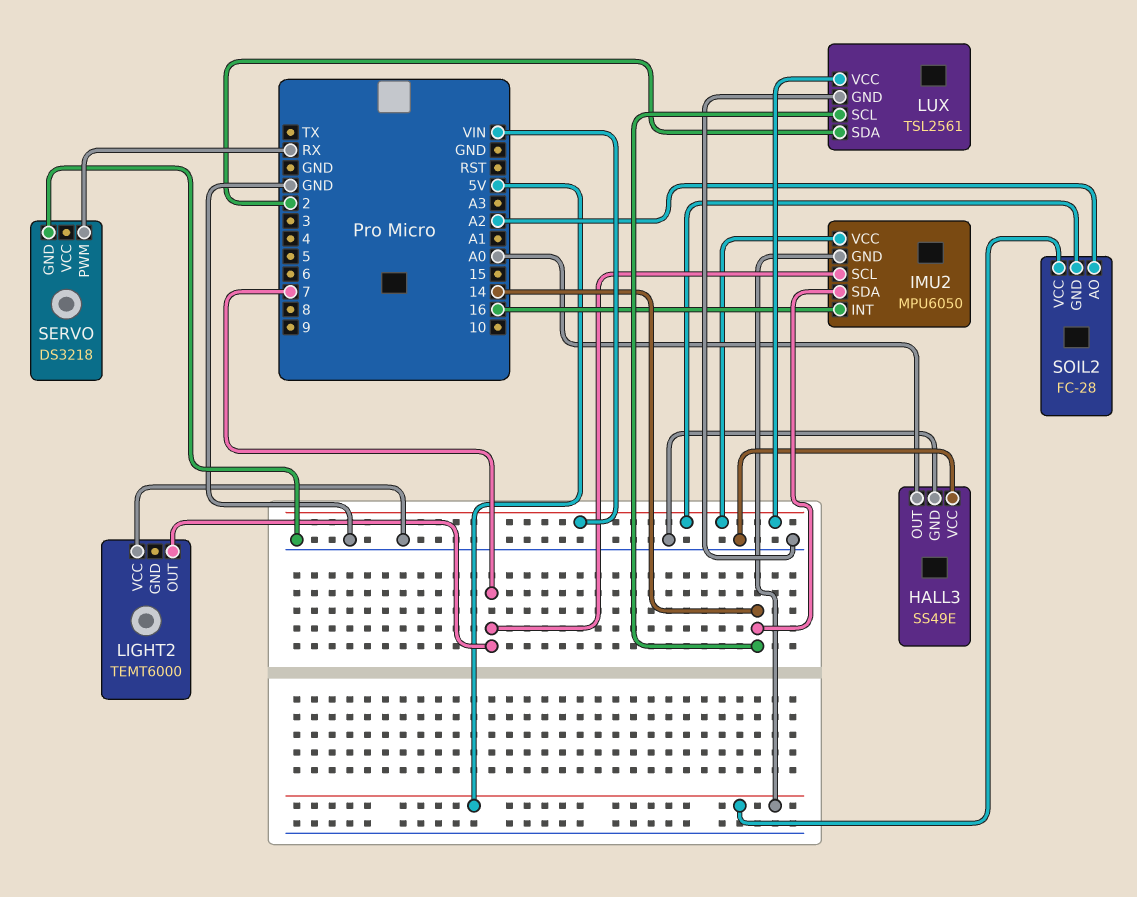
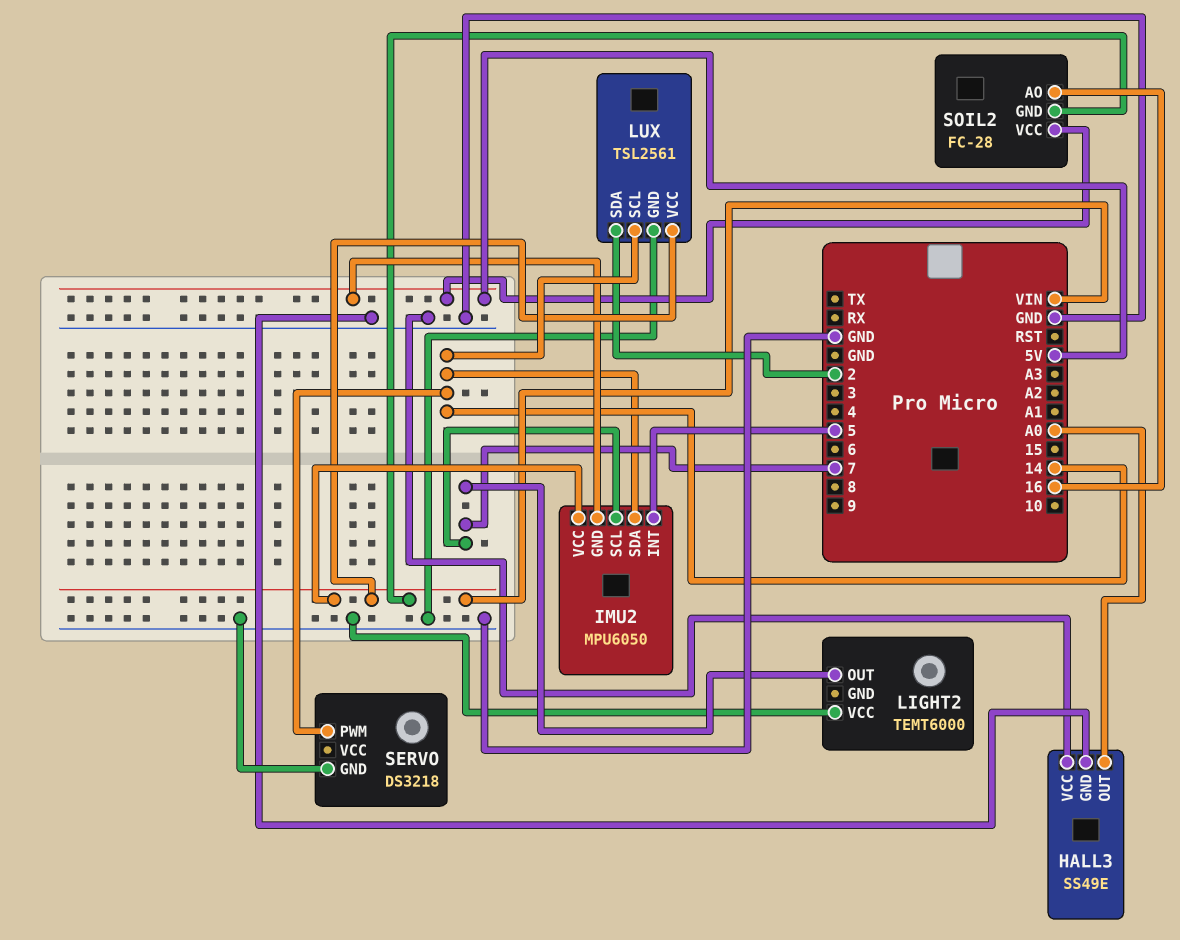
IMU2 pin INT: 16 -> 5
SERVO pin PWM: RX -> 14
SOIL2 pin AO: A2 -> 16

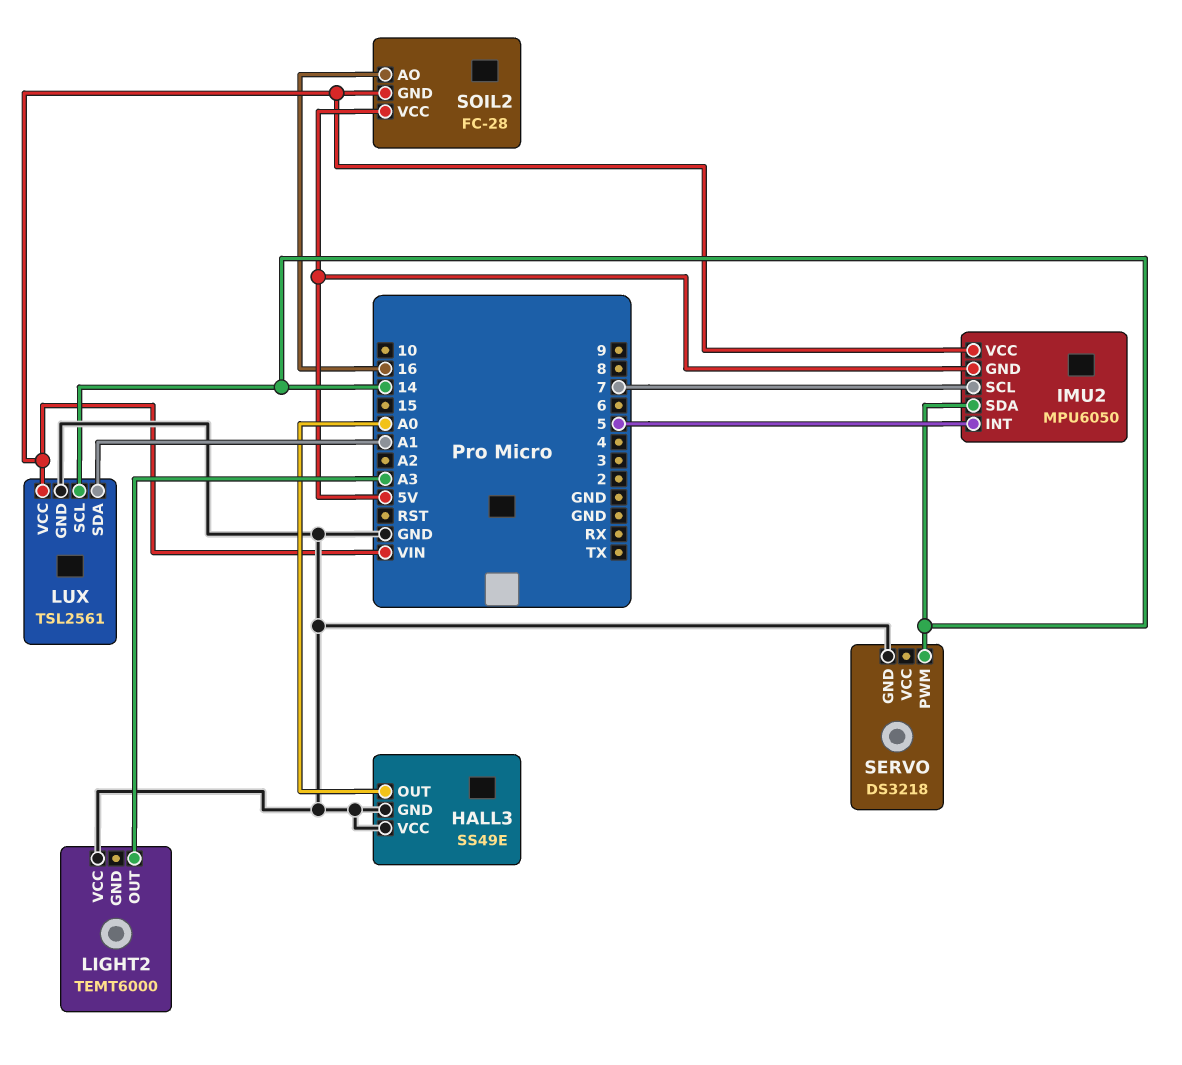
LIGHT2 pin OUT: 7 -> A3
LUX pin SDA: 2 -> A1

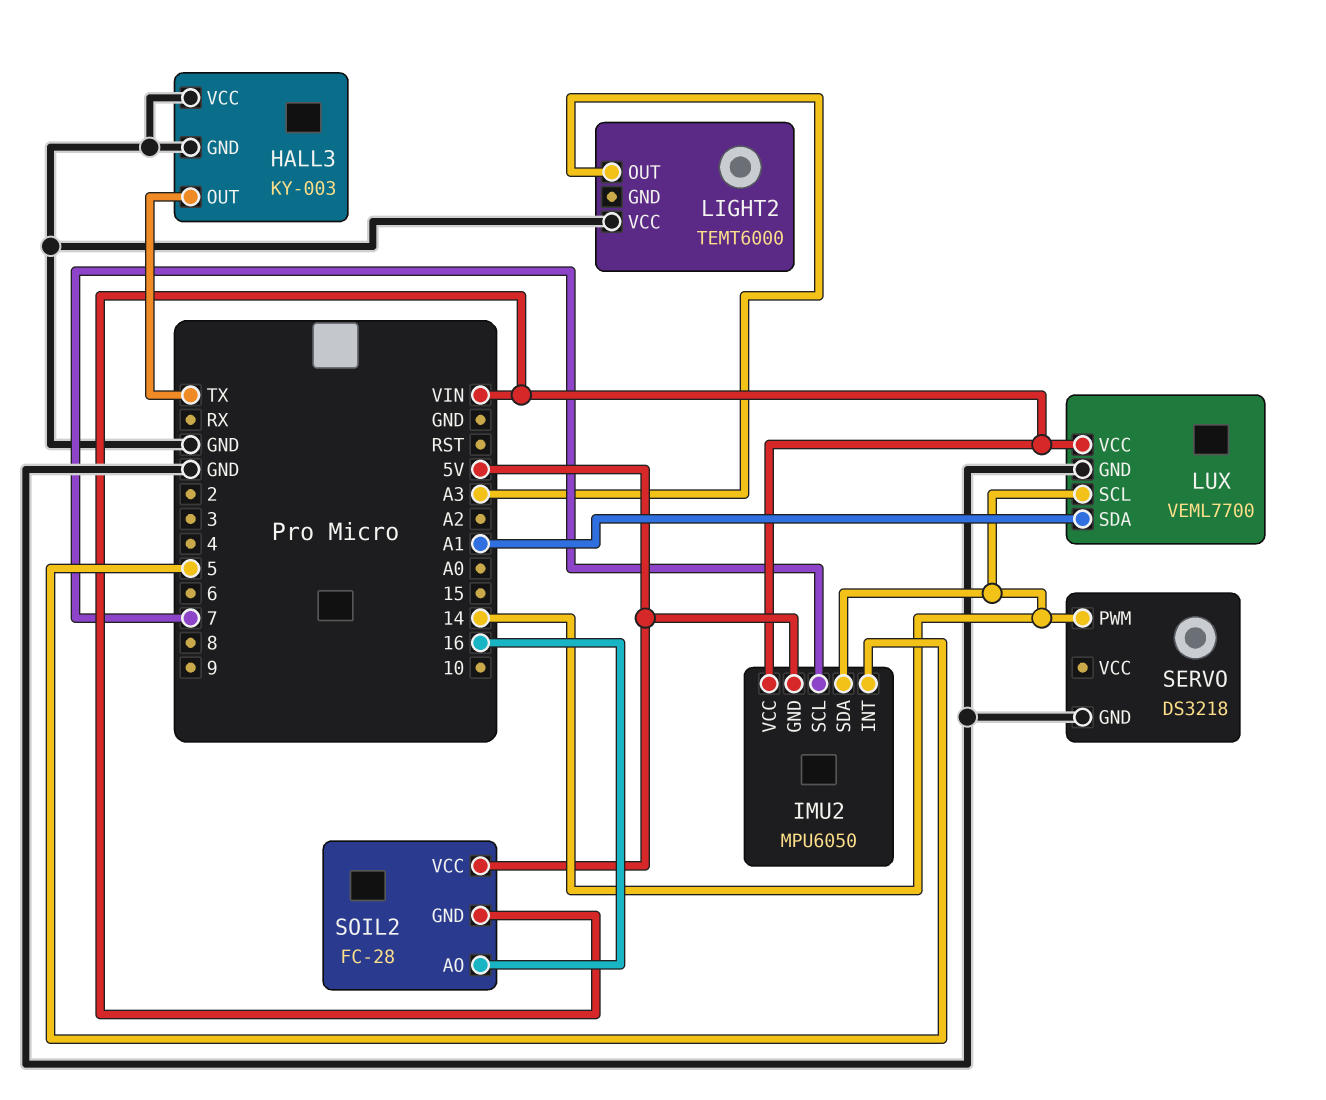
HALL3: SS49E -> KY-003
HALL3 pin OUT: A0 -> TX
LUX: TSL2561 -> VEML7700

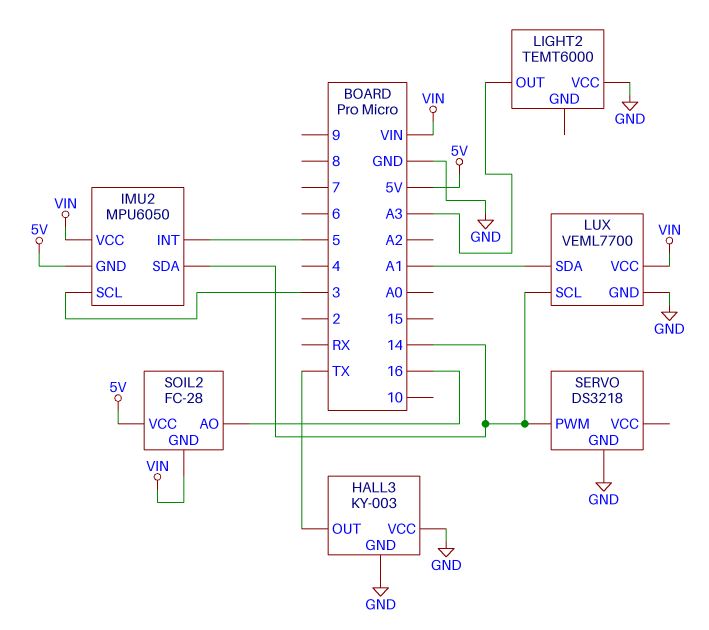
IMU2 pin SCL: 7 -> 3

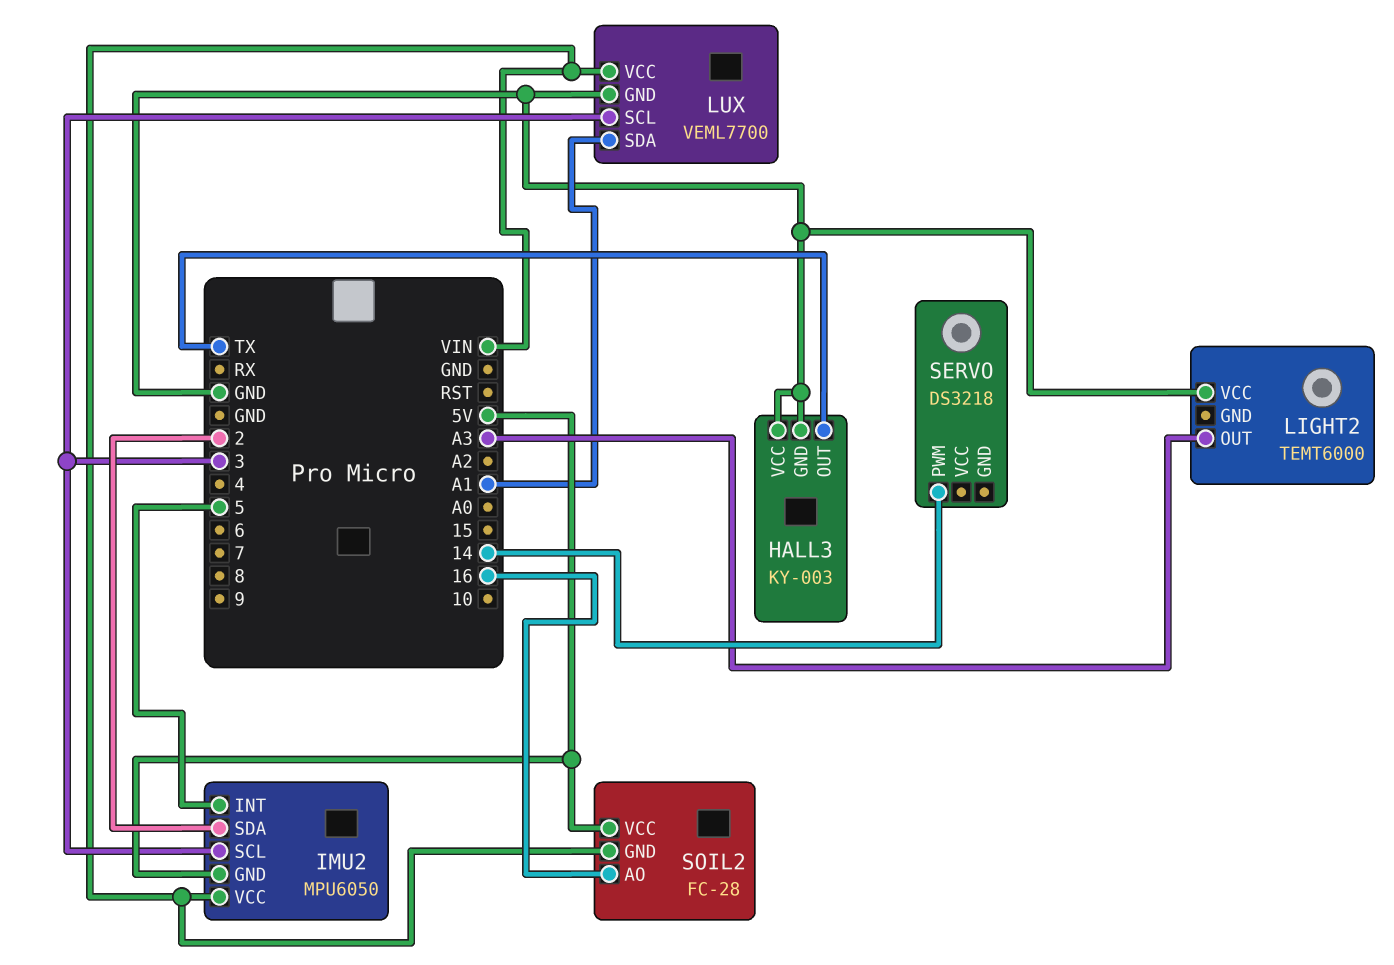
IMU2 pin SDA: 14 -> 2
LUX pin SCL: 14 -> 3
SERVO pin GND: GND -> none

